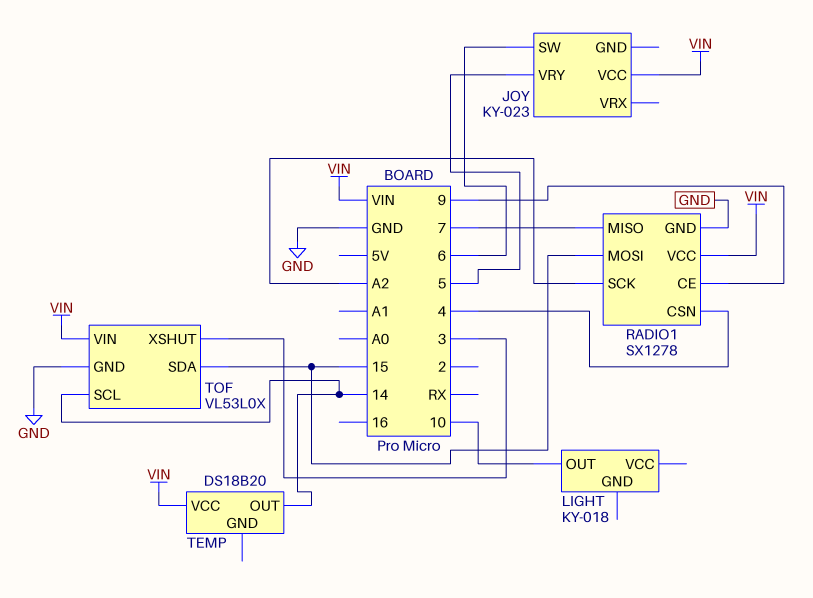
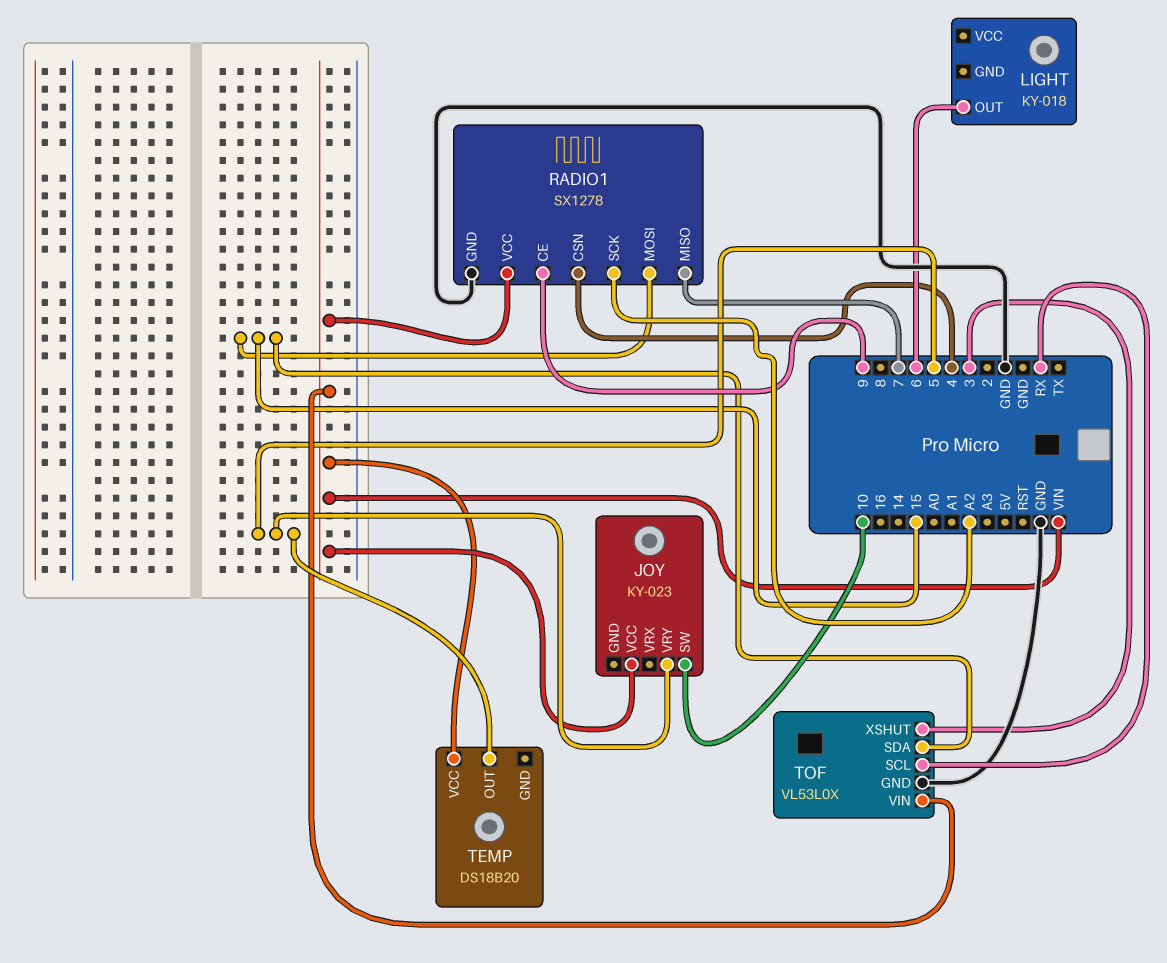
JOY pin SW: 6 -> 10
LIGHT pin OUT: 10 -> 6
TEMP pin OUT: 14 -> 5
TOF pin SCL: 14 -> RX

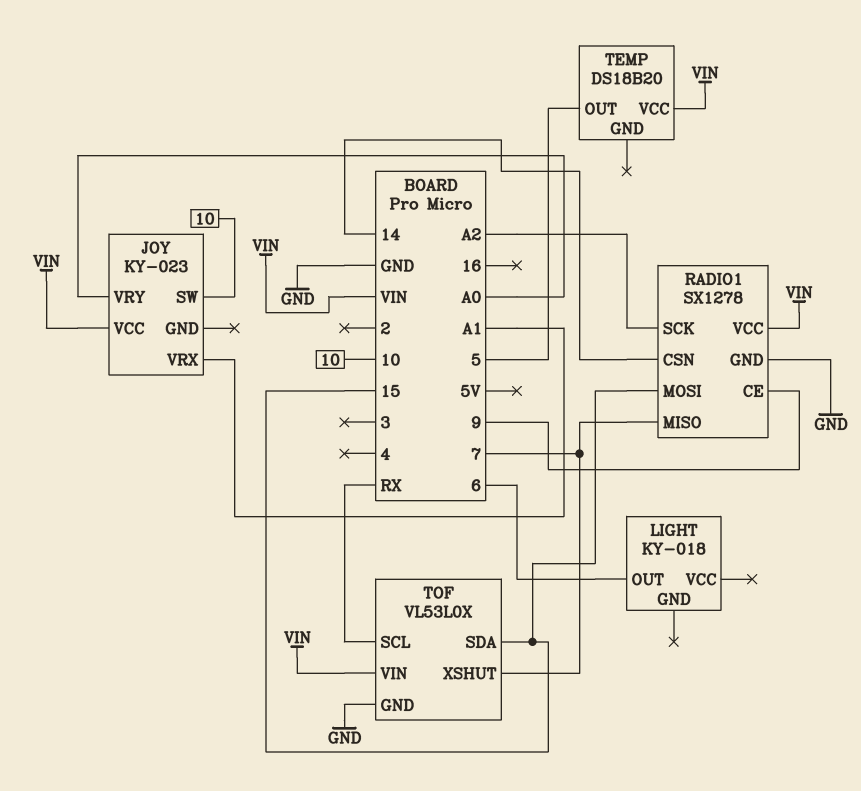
JOY pin VRX: none -> A1
JOY pin VRY: 5 -> A0
RADIO1 pin CSN: 4 -> 14
TOF pin XSHUT: 3 -> 7

